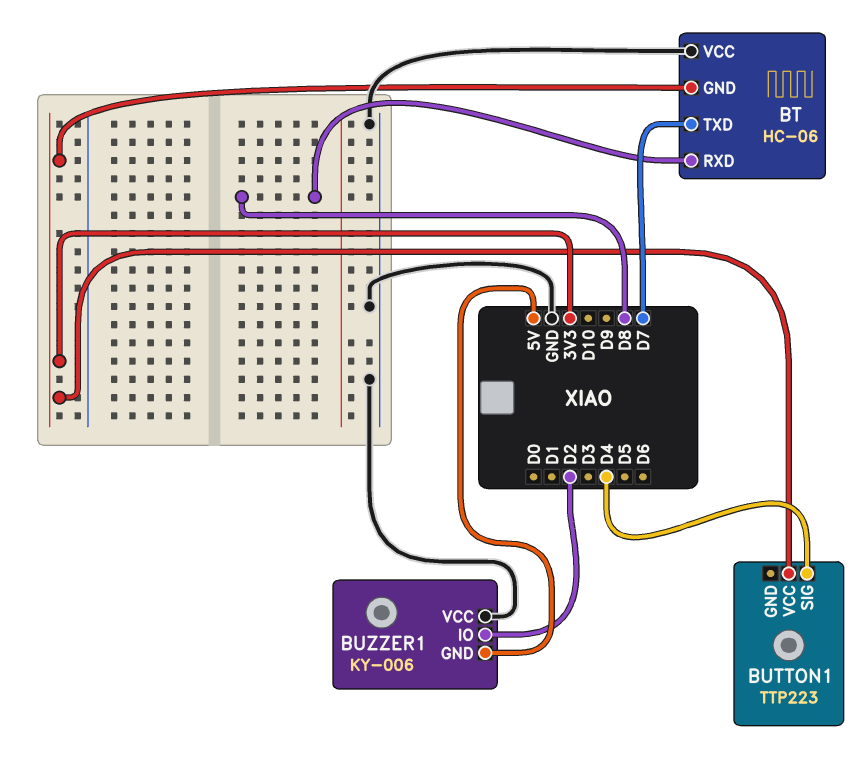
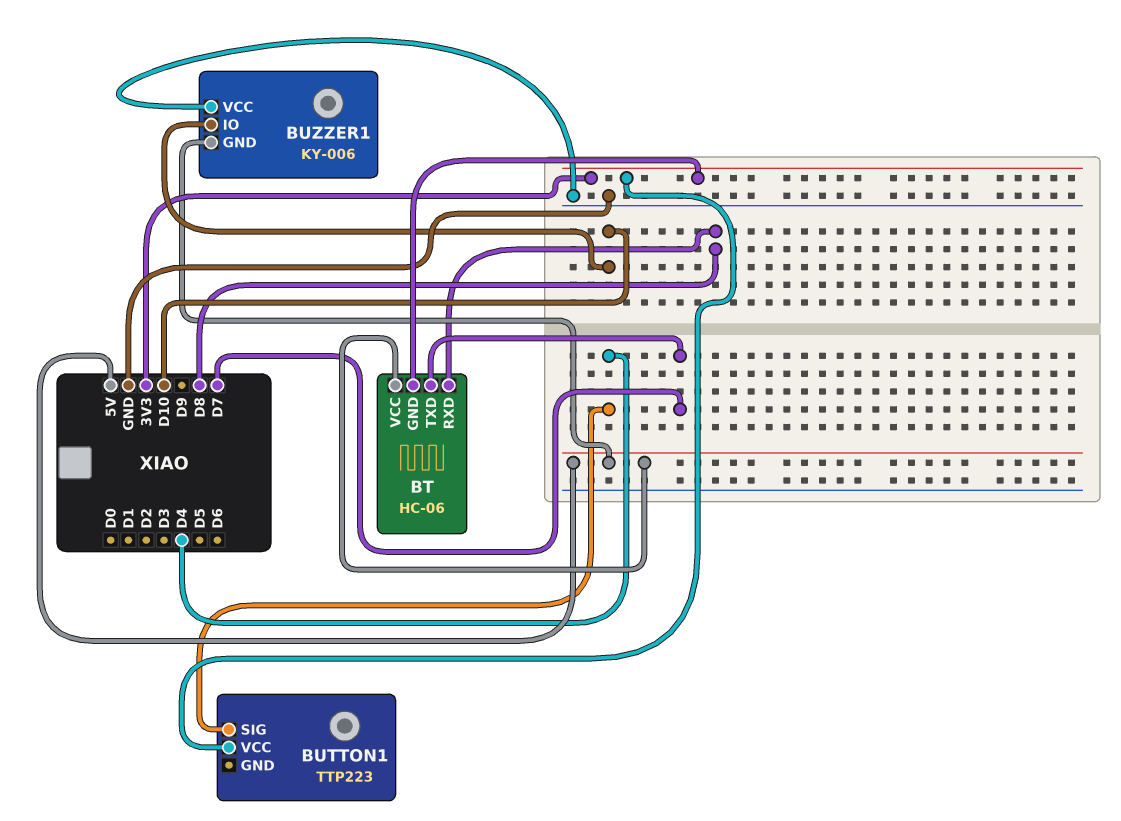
BT pin VCC: GND -> 5V
BUZZER1 pin IO: D2 -> D10

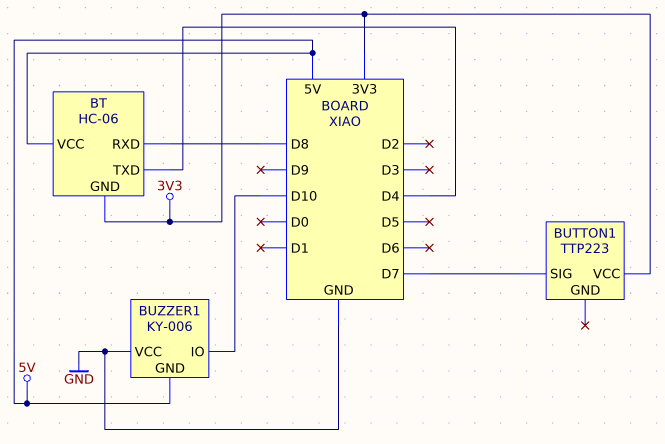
BT pin TXD: D7 -> D4
BUTTON1 pin SIG: D4 -> D7

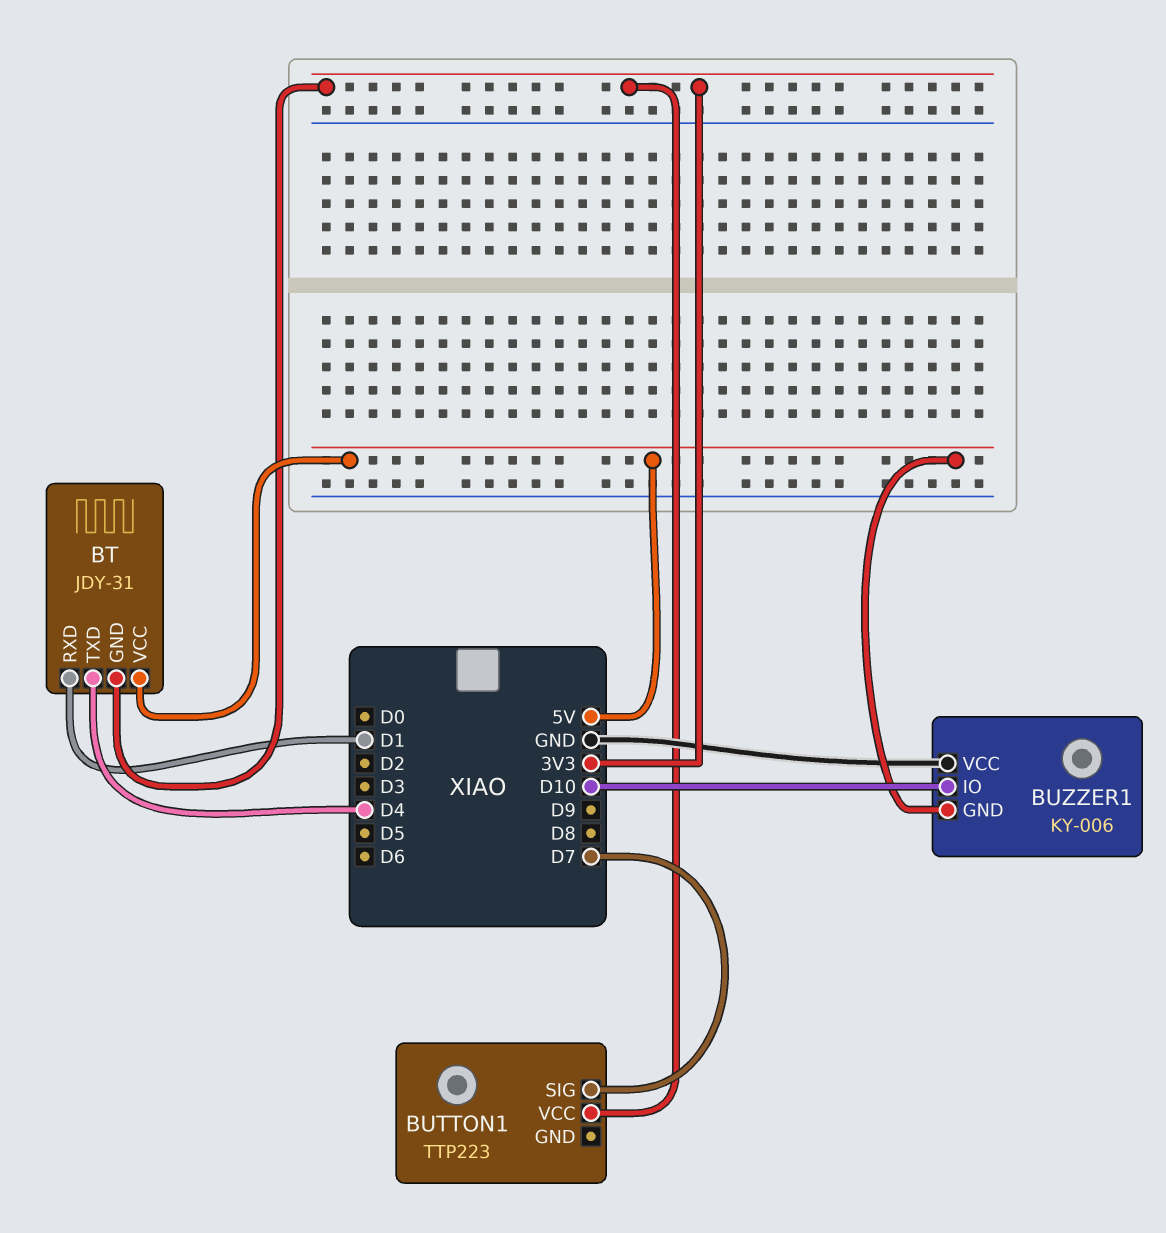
BT: HC-06 -> JDY-31
BT pin RXD: D8 -> D1

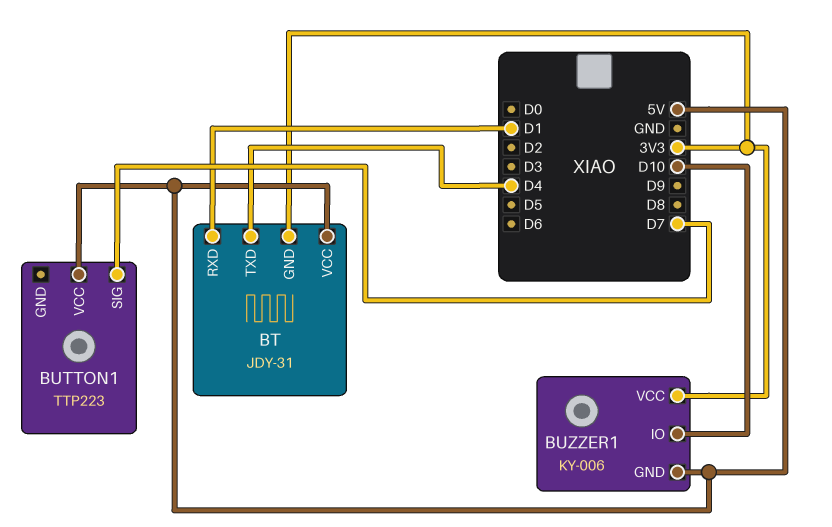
BUTTON1 pin VCC: 3V3 -> 5V
BUZZER1 pin VCC: GND -> 3V3

